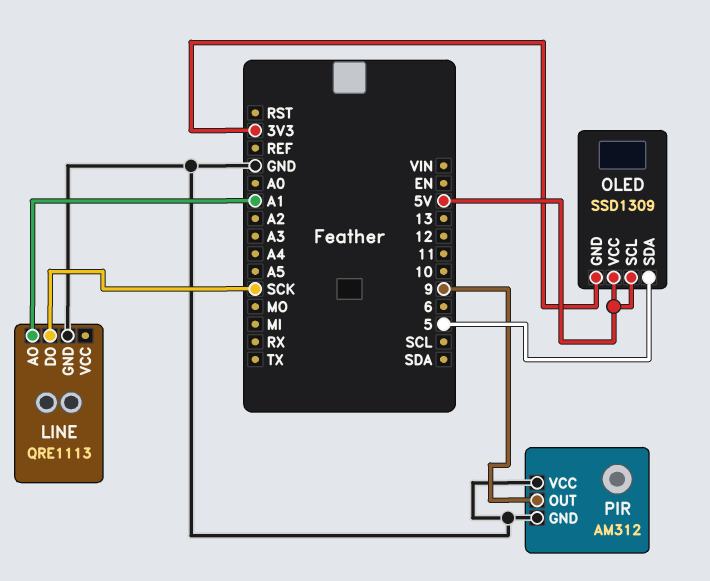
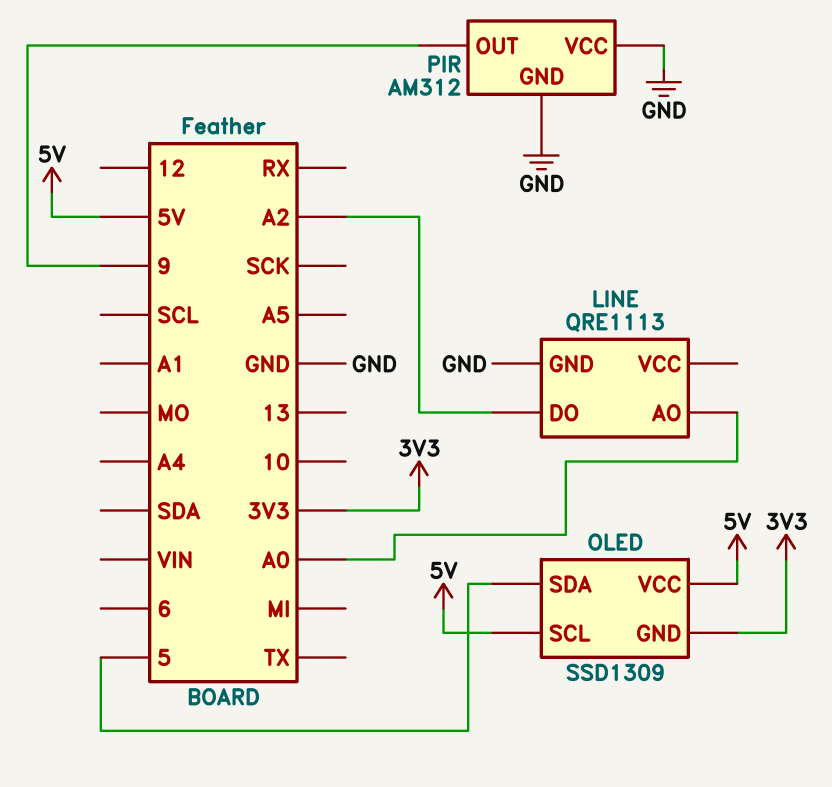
LINE pin AO: A1 -> A0
LINE pin DO: SCK -> A2

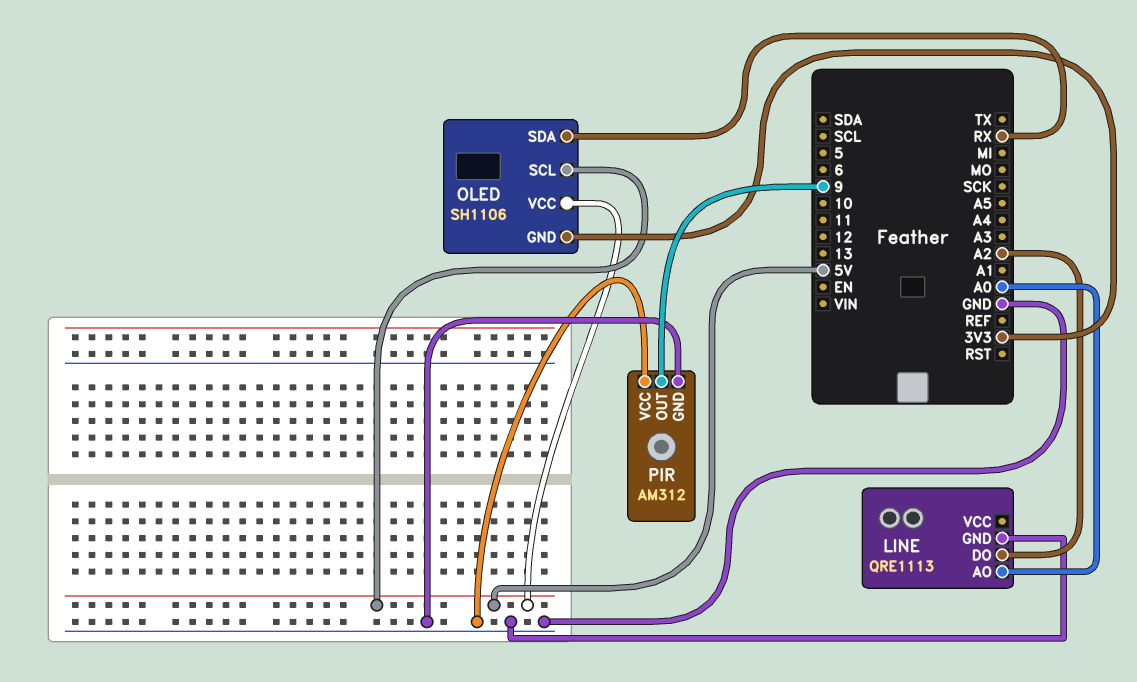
OLED: SSD1309 -> SH1106
OLED pin SDA: 5 -> RX

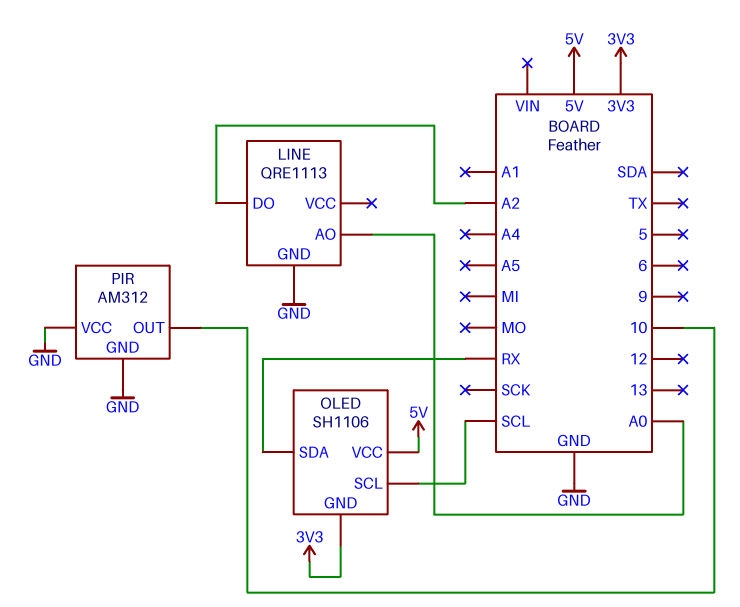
OLED pin SCL: 5V -> SCL
PIR pin OUT: 9 -> 10

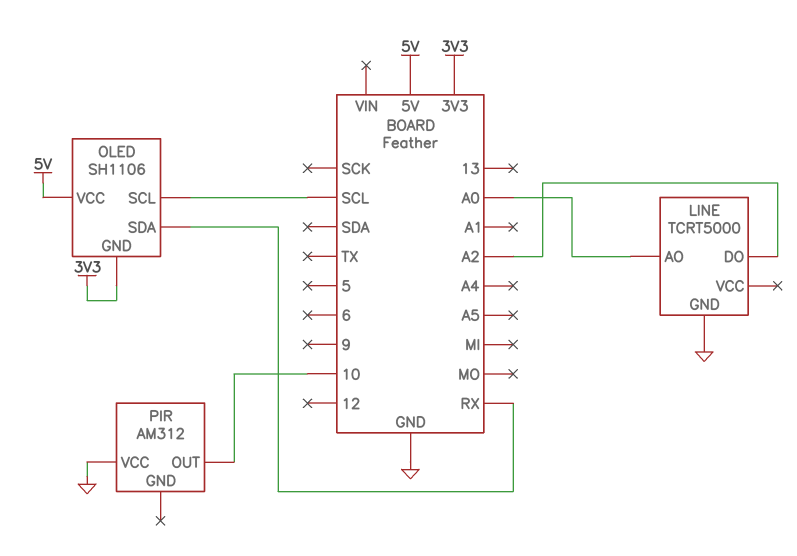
LINE: QRE1113 -> TCRT5000
PIR pin GND: GND -> none

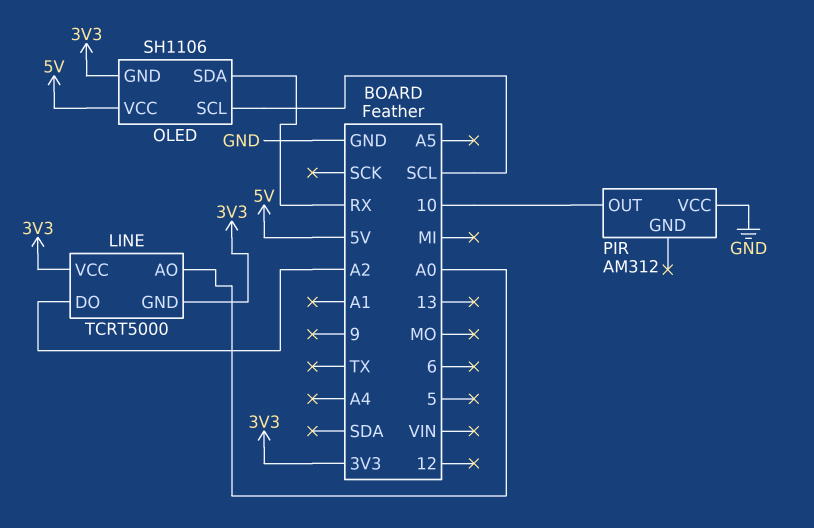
LINE pin GND: GND -> 3V3
LINE pin VCC: none -> 3V3

